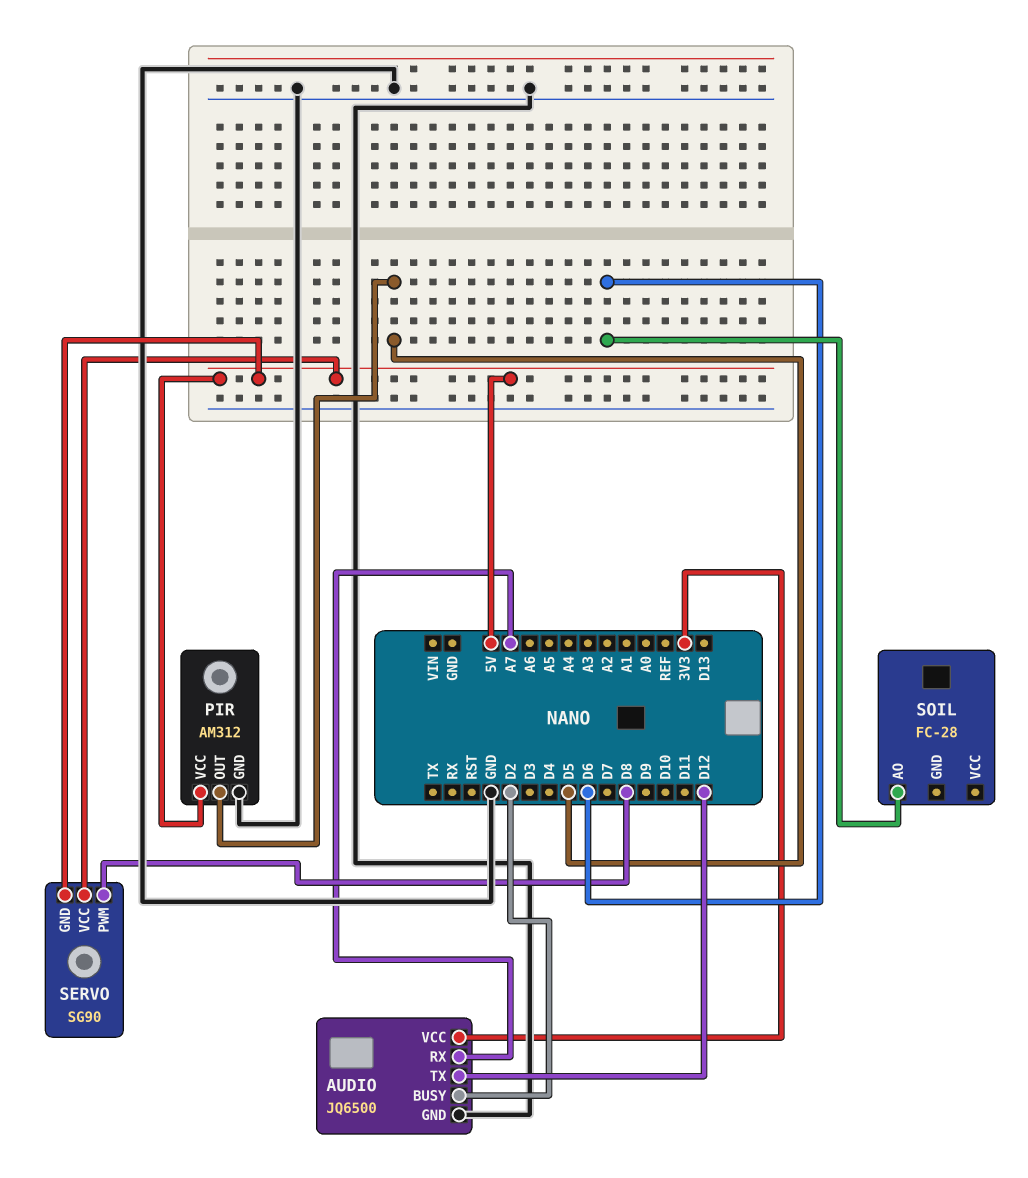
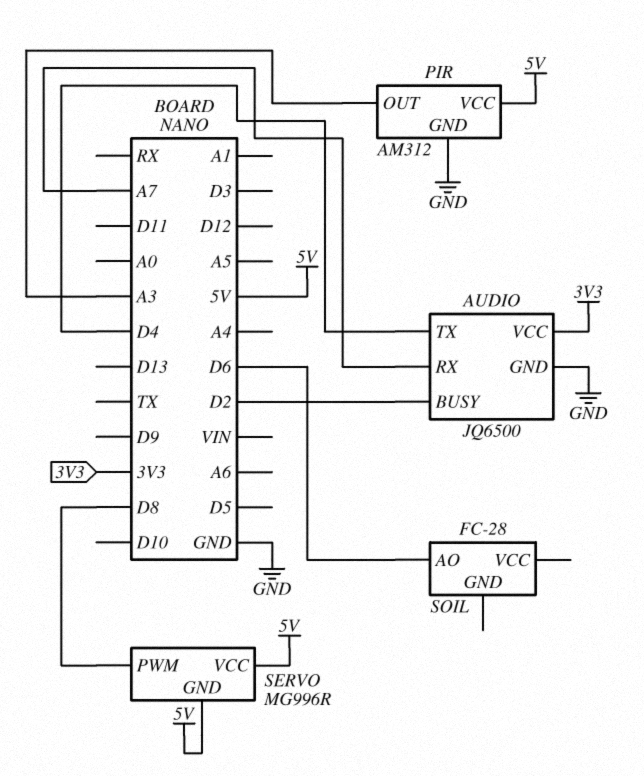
AUDIO pin TX: D12 -> D4
PIR pin OUT: D5 -> A3
SERVO: SG90 -> MG996R

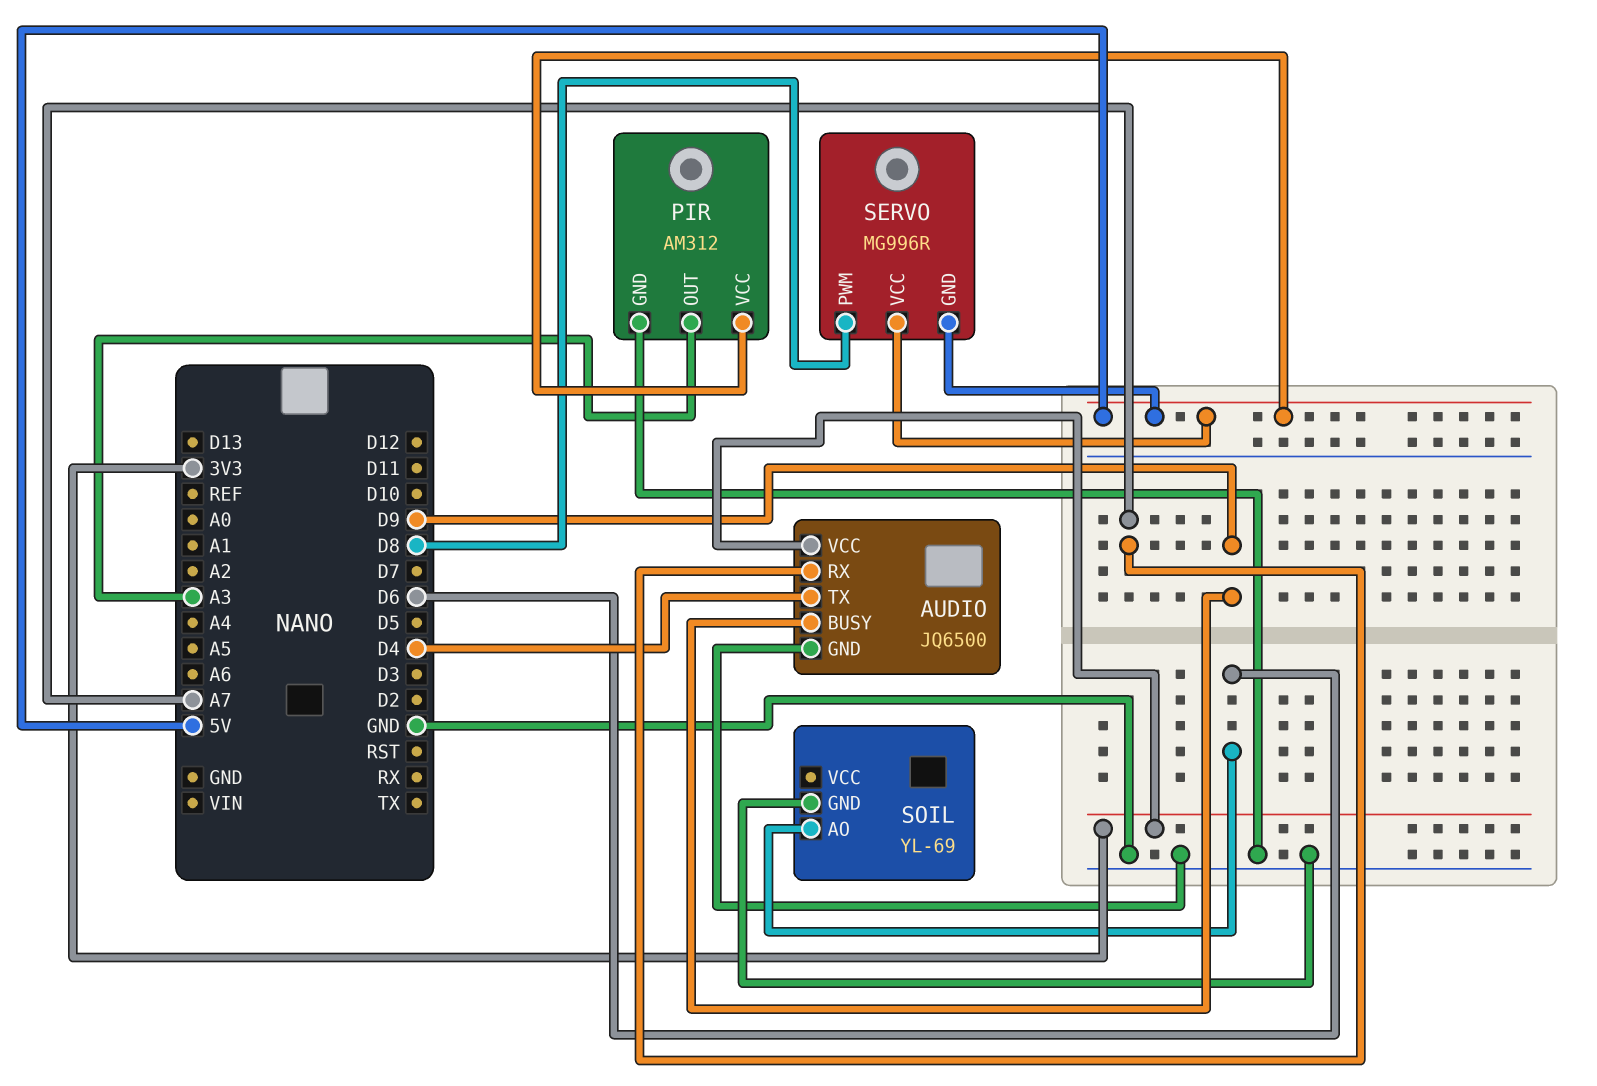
AUDIO pin BUSY: D2 -> D9
SOIL: FC-28 -> YL-69
SOIL pin GND: none -> GND

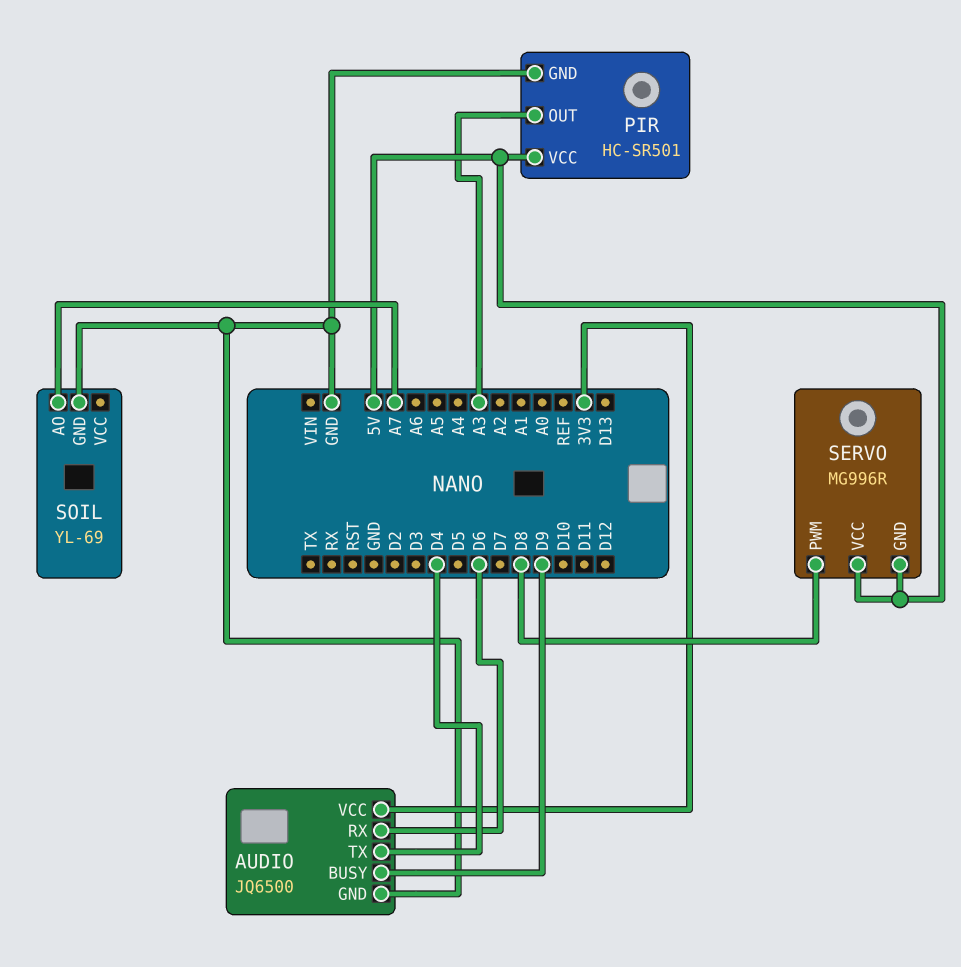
AUDIO pin RX: A7 -> D6
PIR: AM312 -> HC-SR501
SOIL pin AO: D6 -> A7

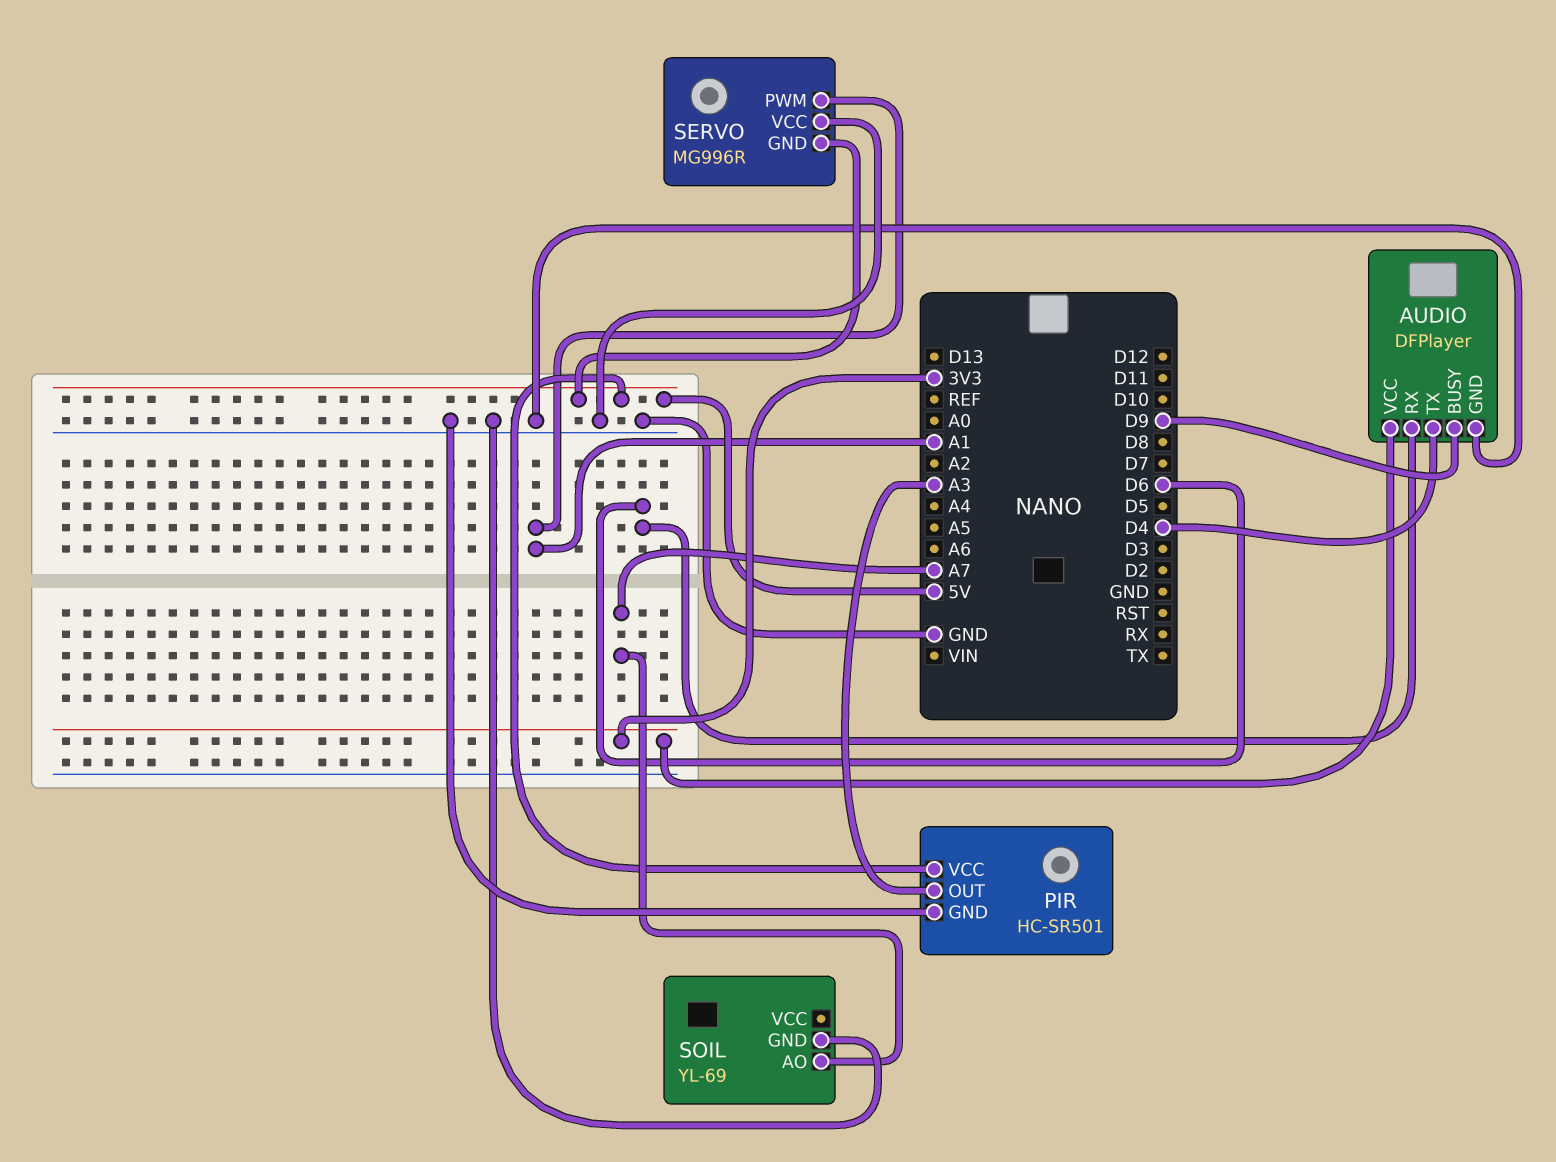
AUDIO: JQ6500 -> DFPlayer
SERVO pin PWM: D8 -> A1
SERVO pin VCC: 5V -> GND

